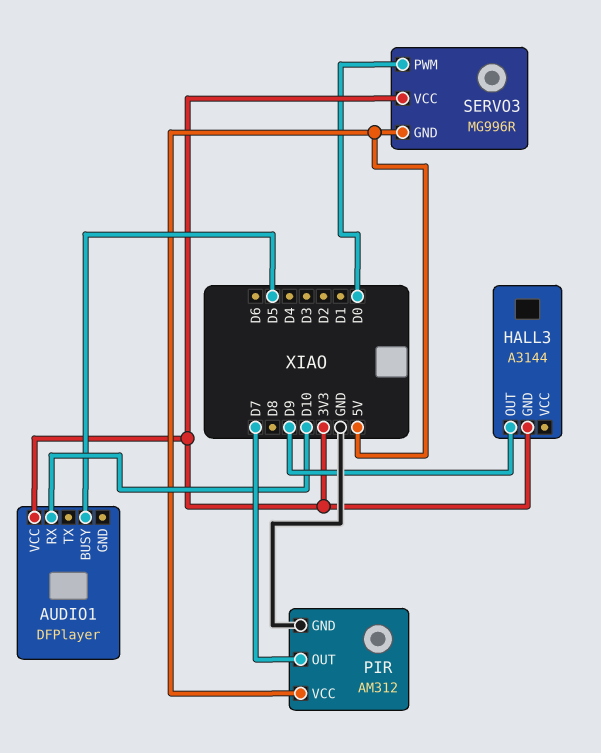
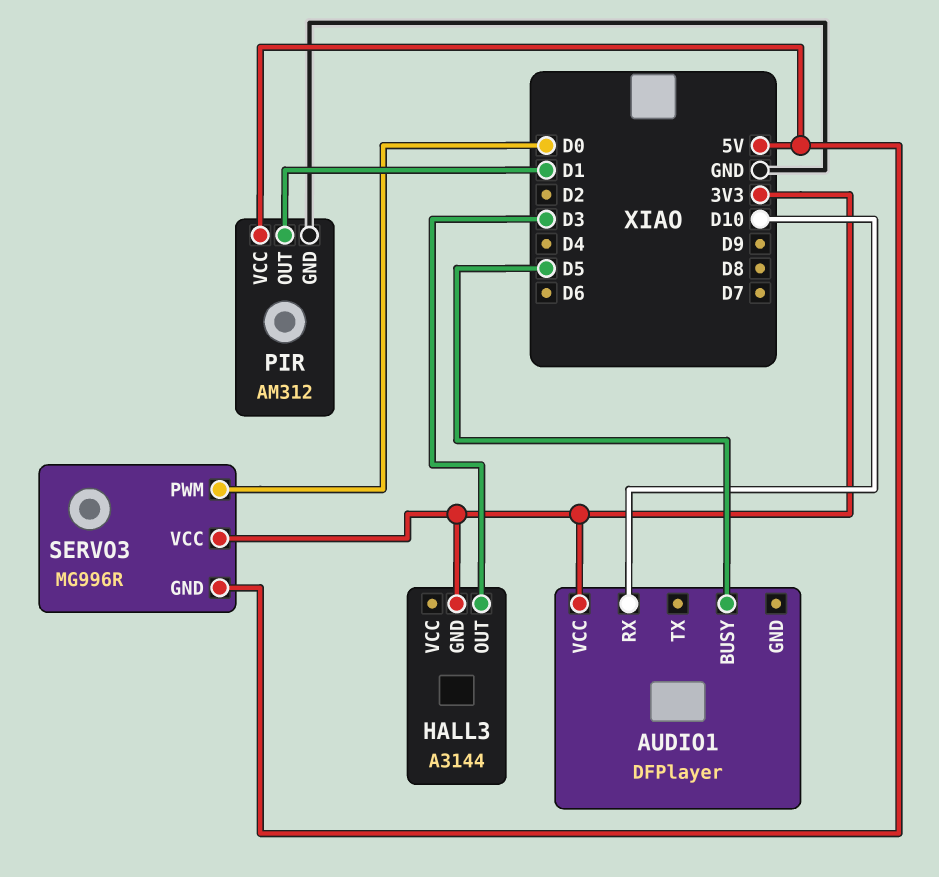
HALL3 pin OUT: D9 -> D3
PIR pin OUT: D7 -> D1

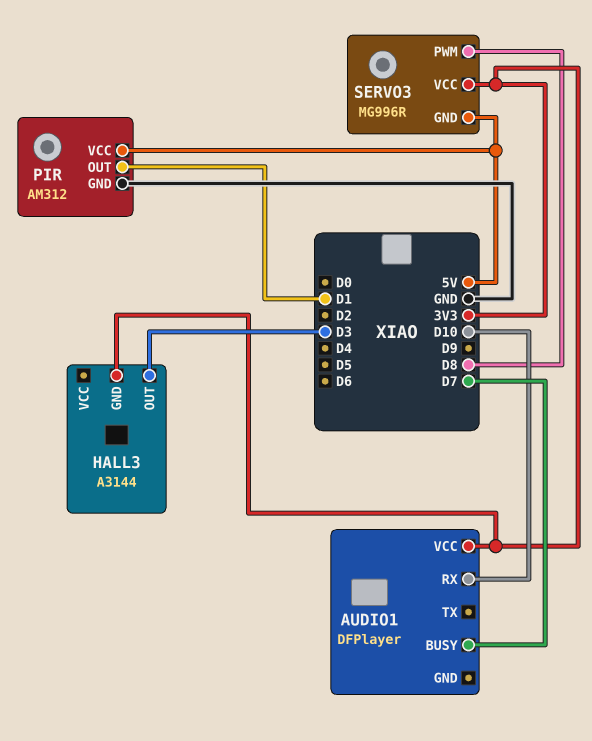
AUDIO1 pin BUSY: D5 -> D7
SERVO3 pin PWM: D0 -> D8

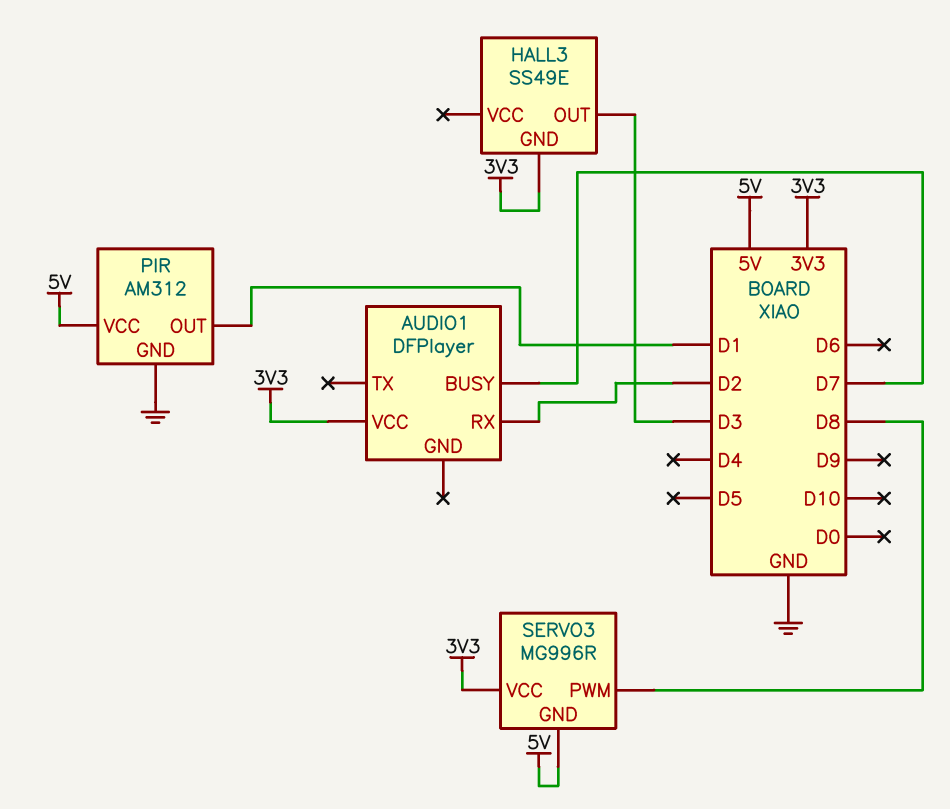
AUDIO1 pin RX: D10 -> D2
HALL3: A3144 -> SS49E

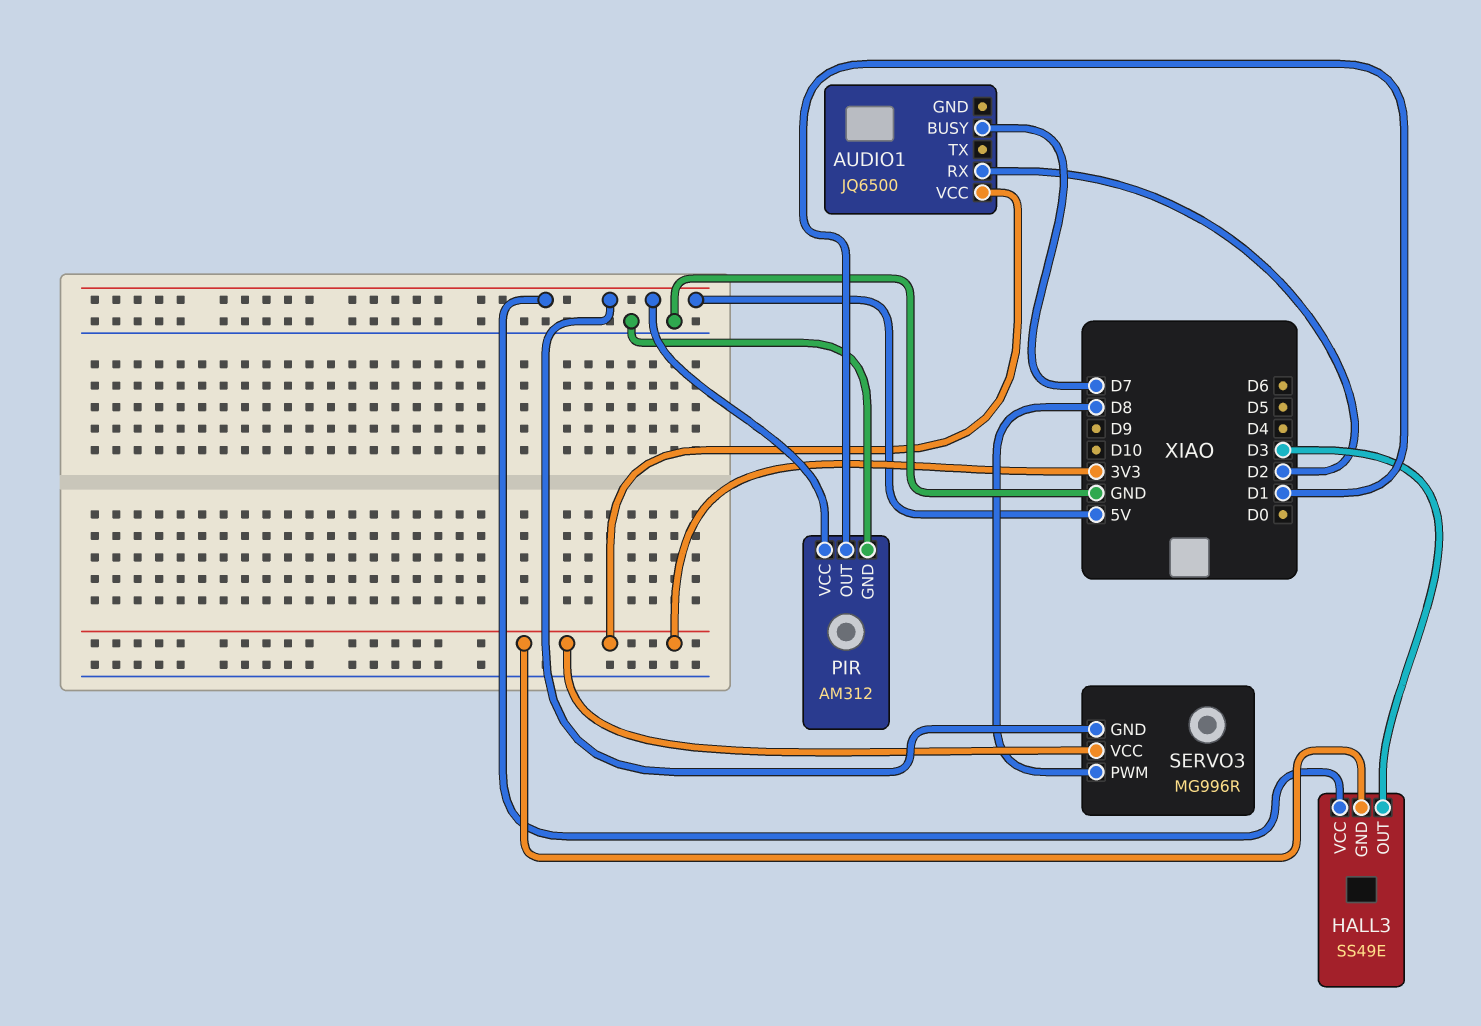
AUDIO1: DFPlayer -> JQ6500
HALL3 pin VCC: none -> 5V

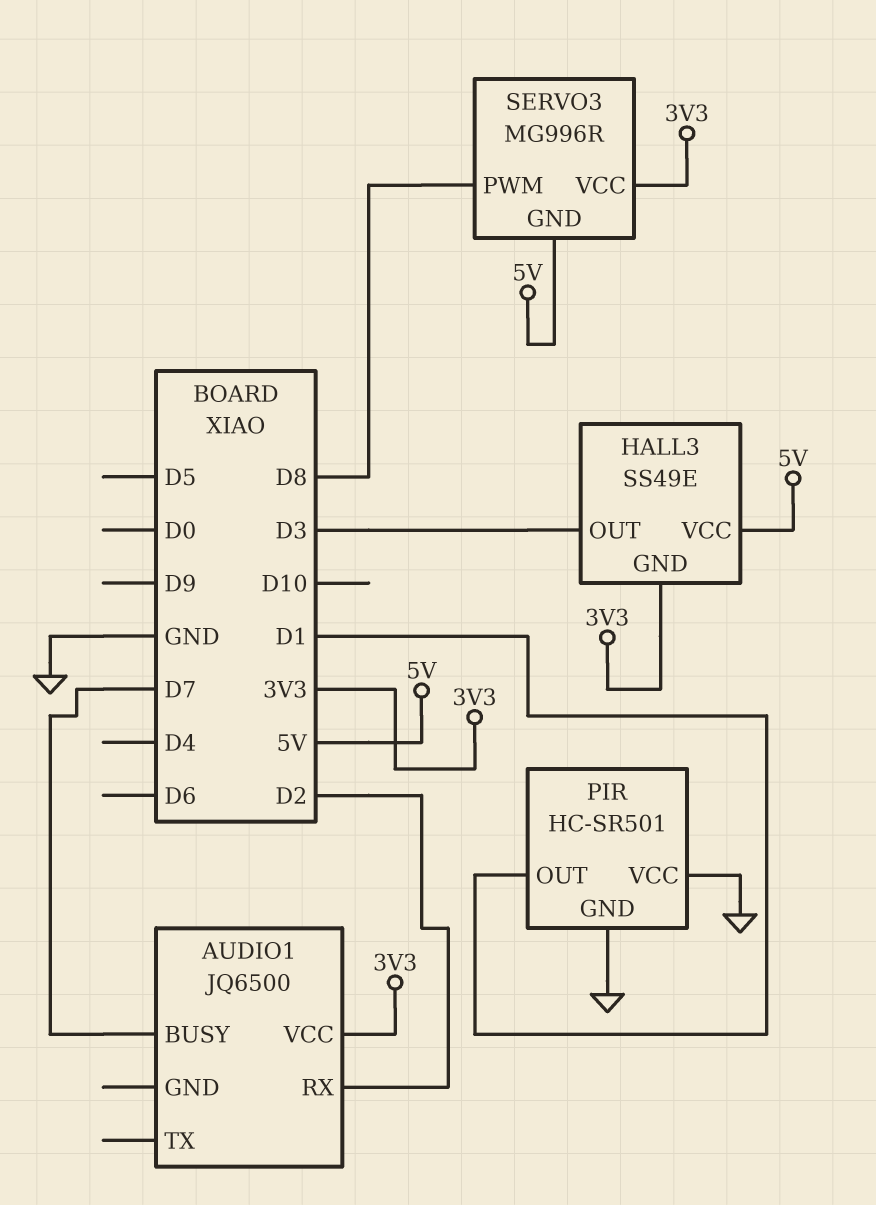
PIR: AM312 -> HC-SR501
PIR pin VCC: 5V -> GND

